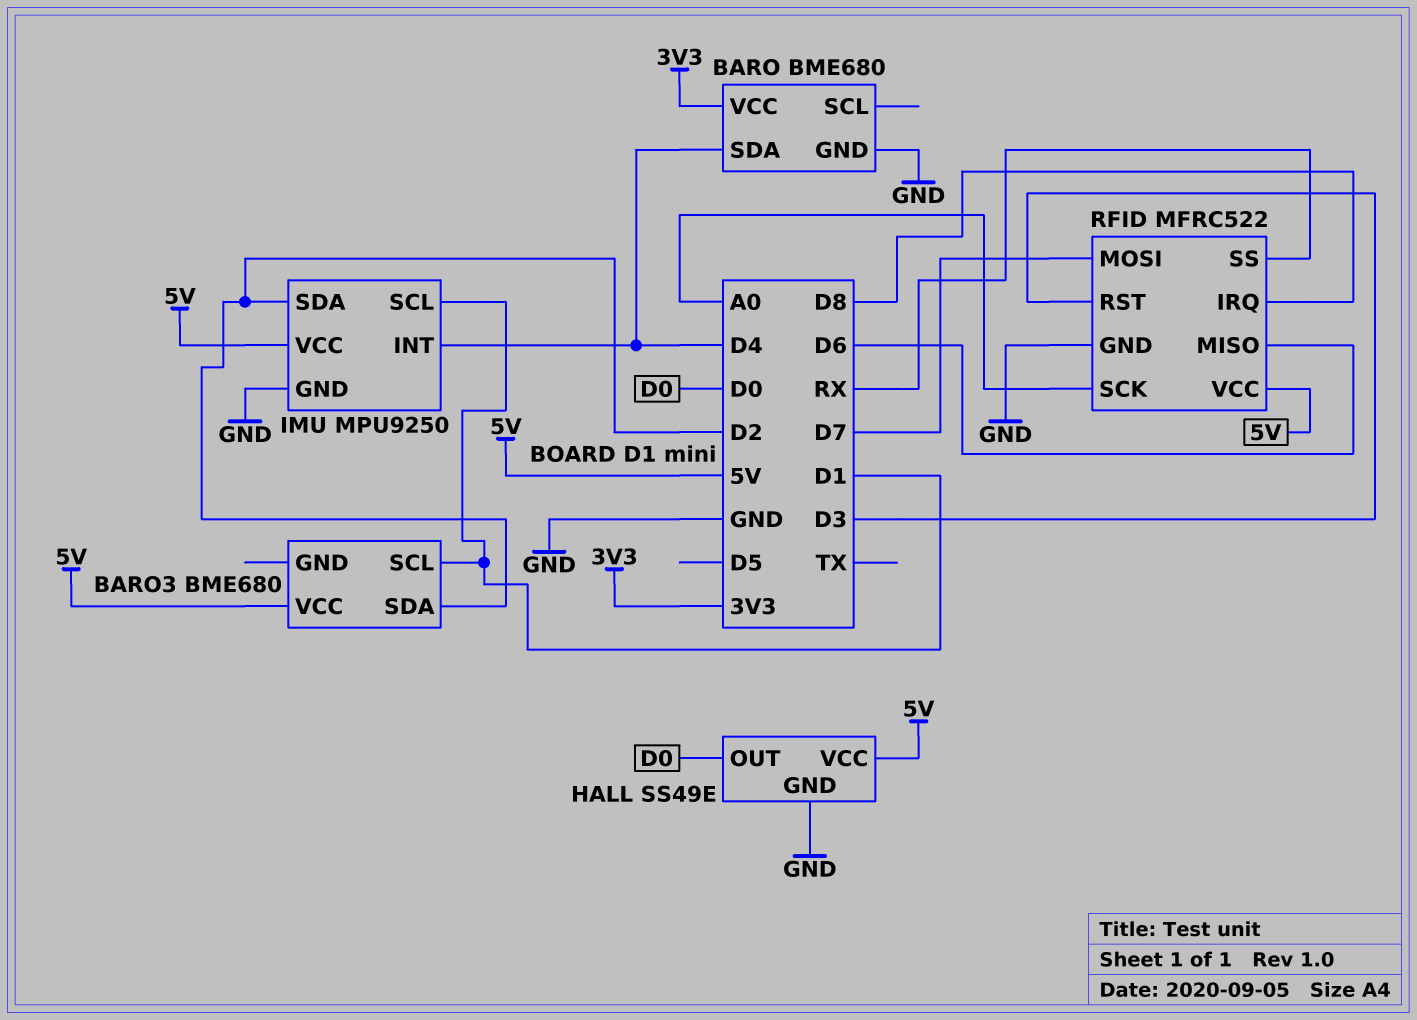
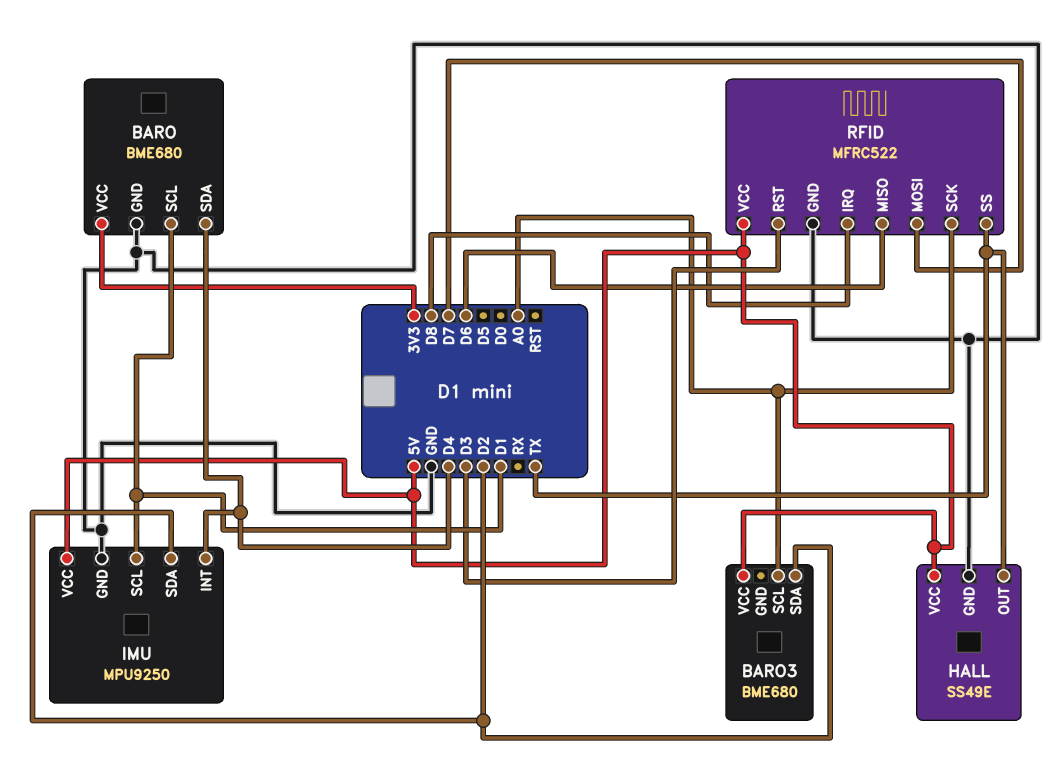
BARO pin SCL: none -> D1
BARO3 pin SCL: D1 -> A0
HALL pin OUT: D0 -> TX
RFID pin SS: RX -> TX

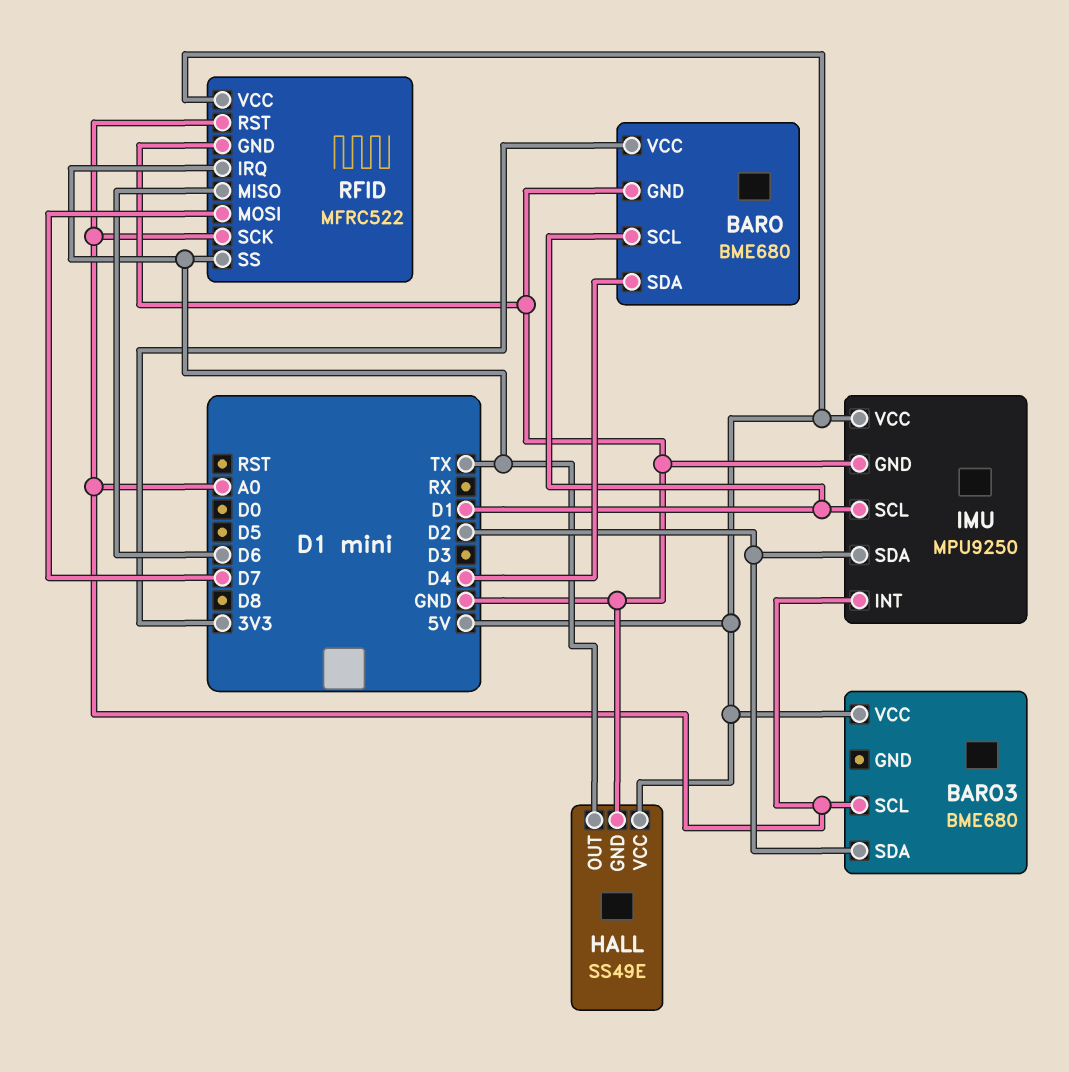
IMU pin INT: D4 -> A0
RFID pin IRQ: D8 -> TX
RFID pin RST: D3 -> A0

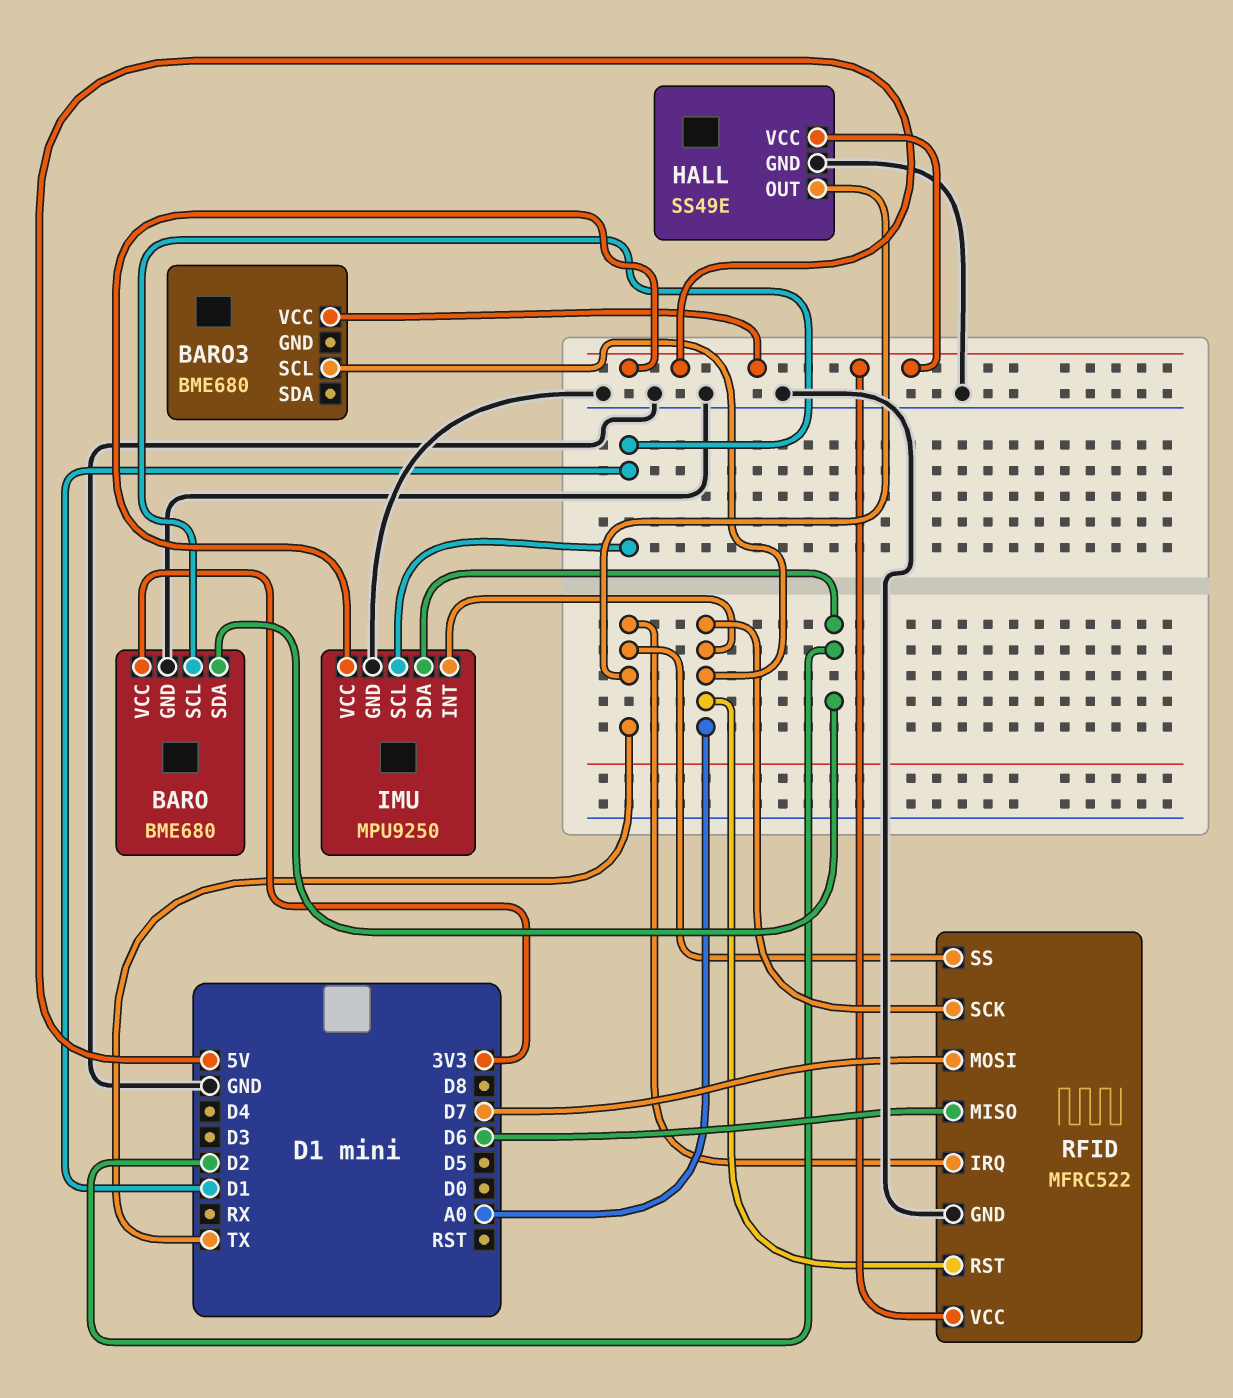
BARO pin SDA: D4 -> D2
BARO3 pin SDA: D2 -> none

